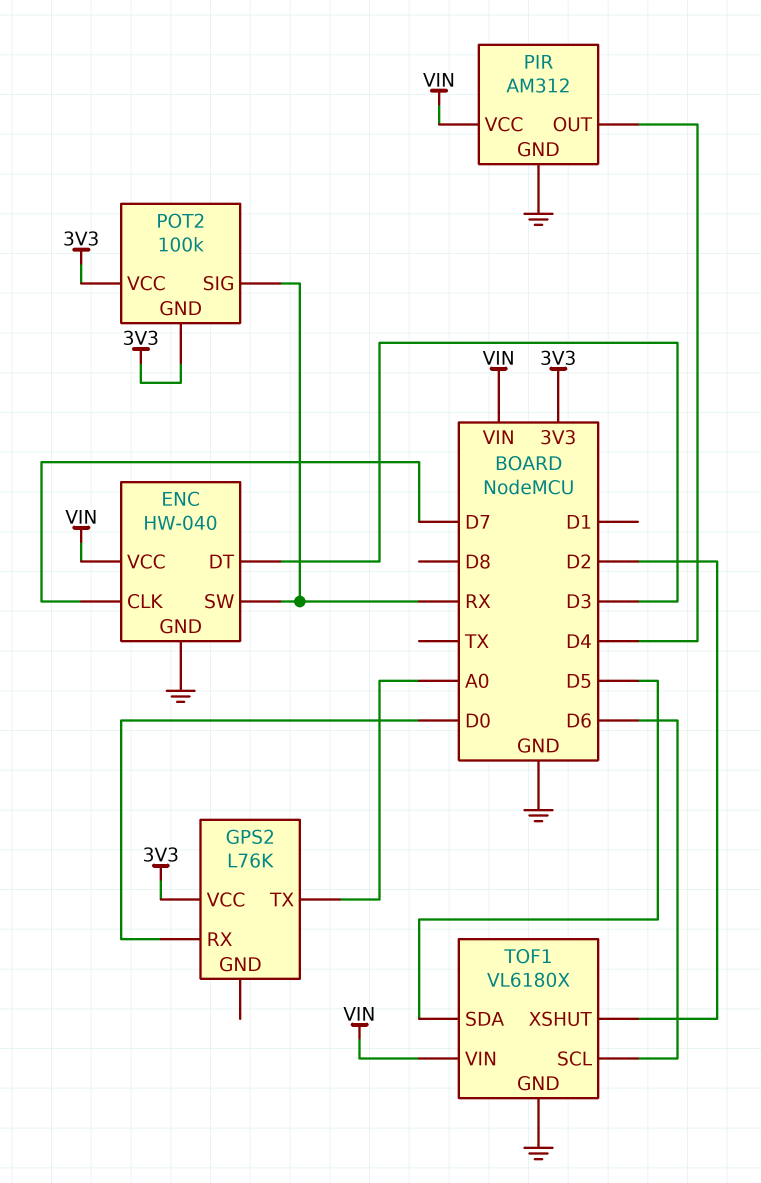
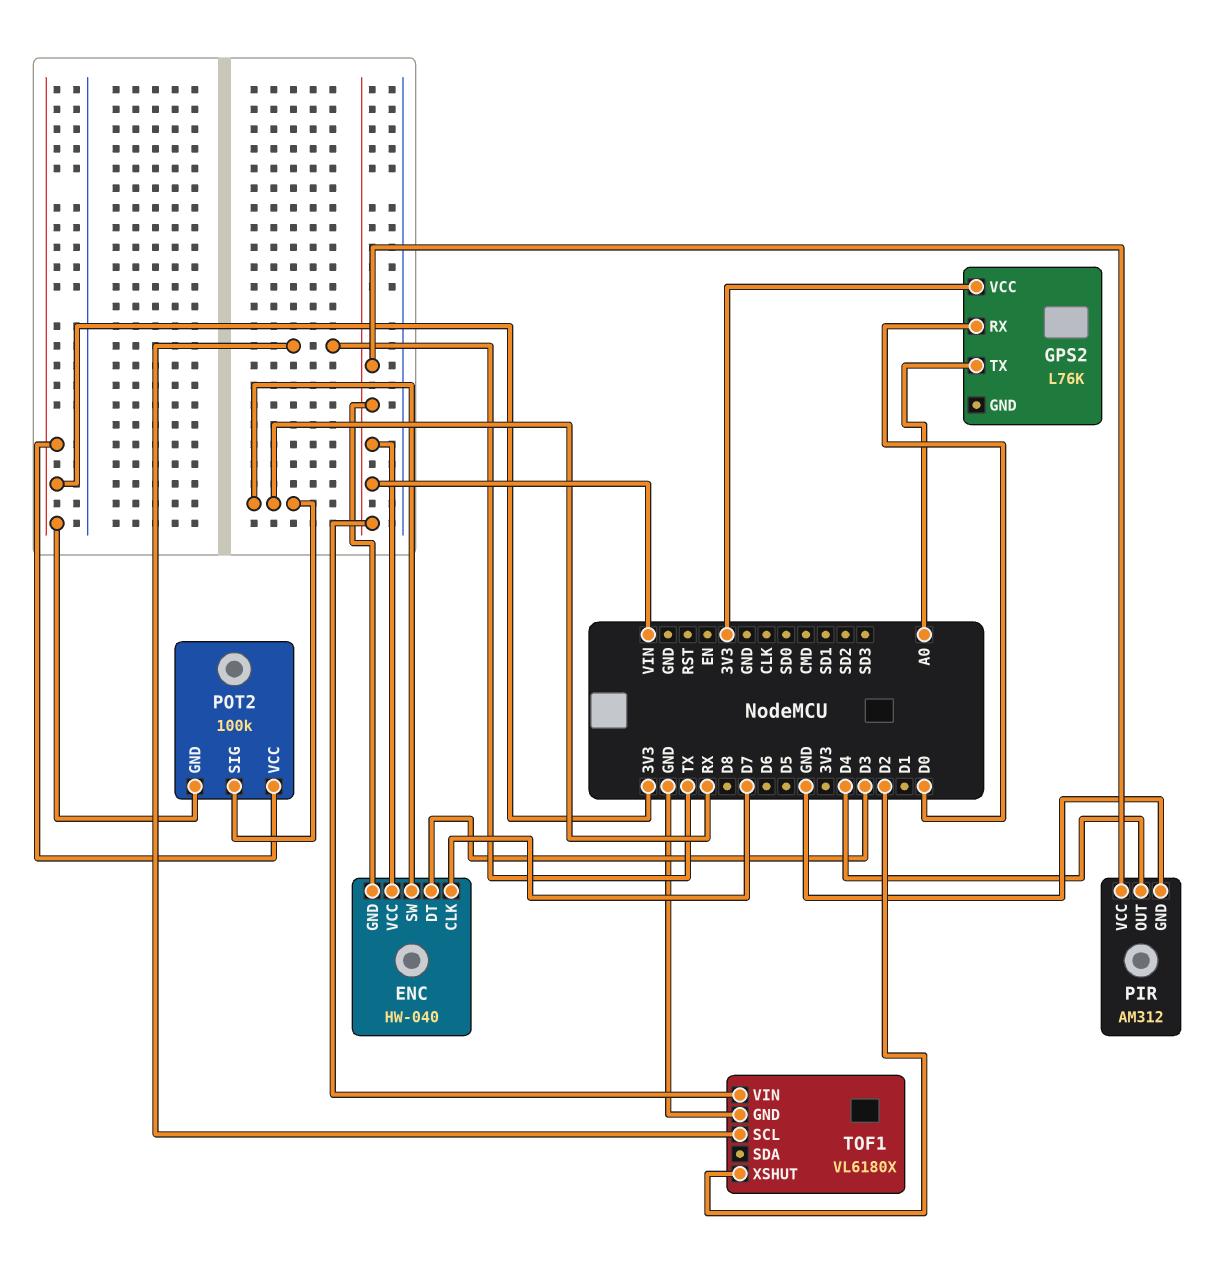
ENC pin GND: GND -> VIN
TOF1 pin SCL: D6 -> TX
TOF1 pin SDA: D5 -> none

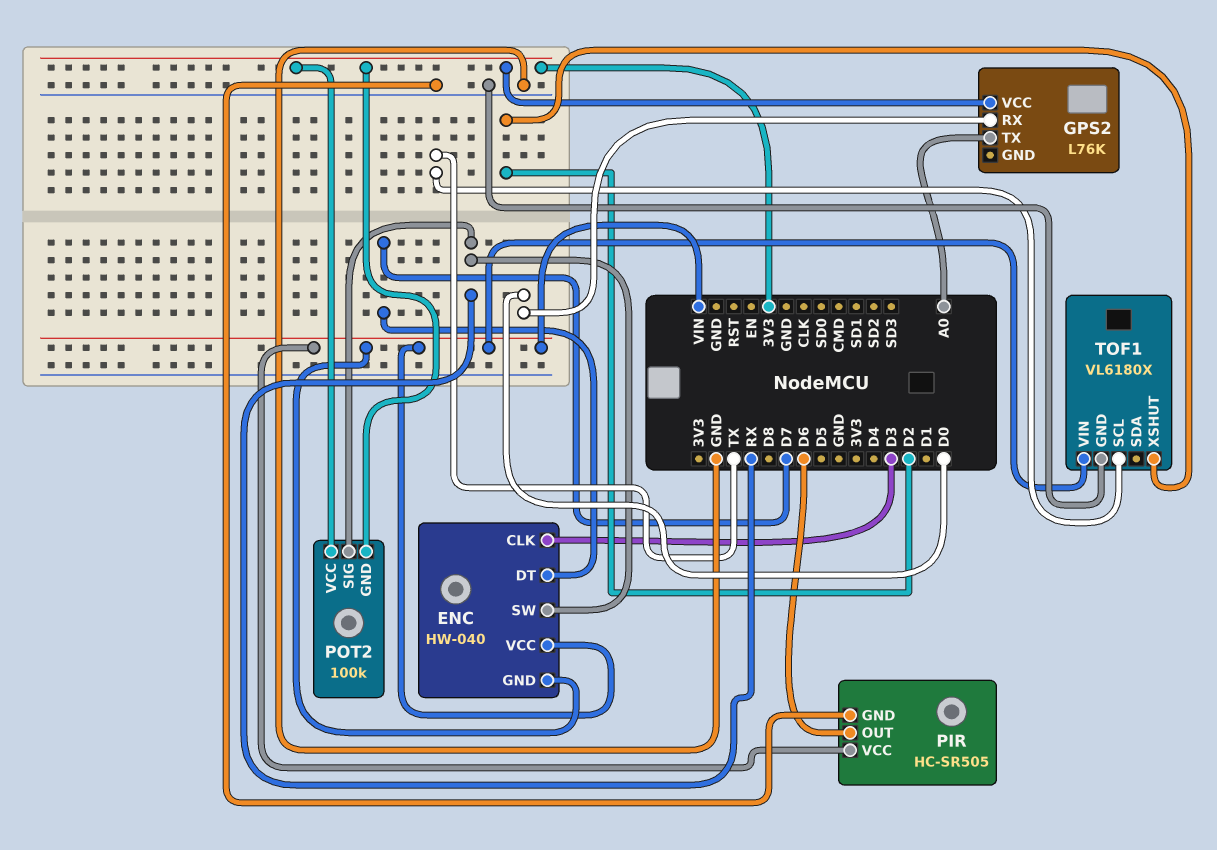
ENC pin CLK: D7 -> D3
ENC pin DT: D3 -> D7
PIR: AM312 -> HC-SR505
PIR pin OUT: D4 -> D6

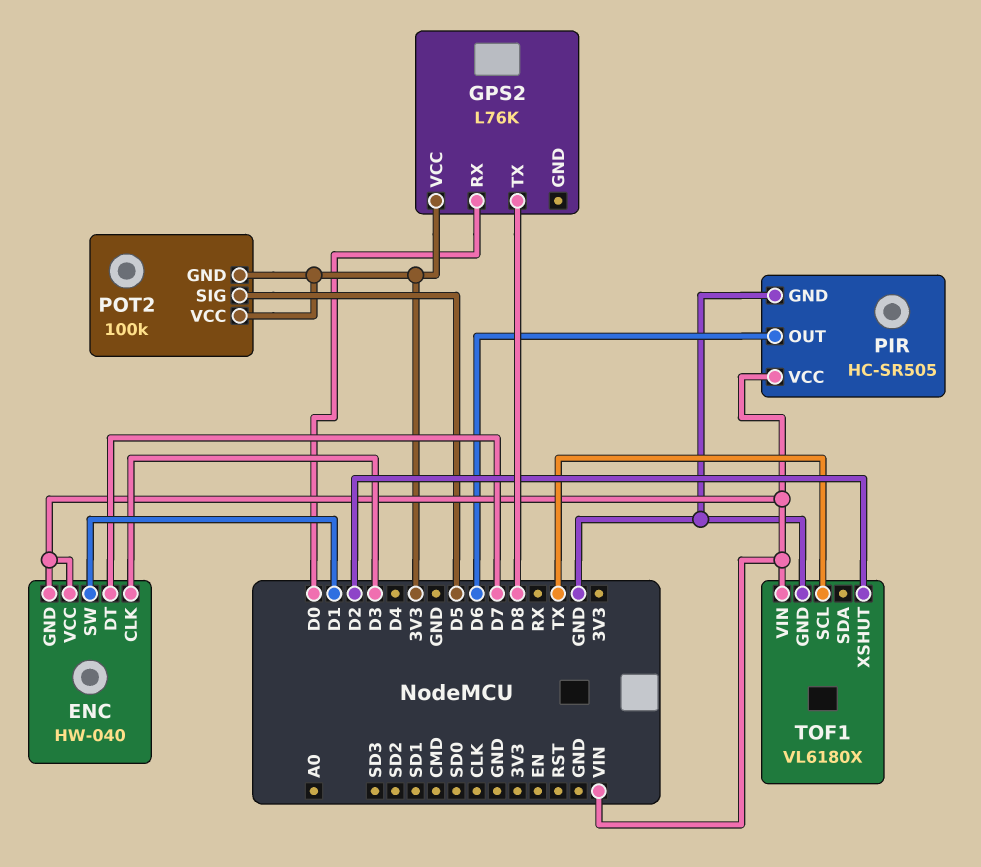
ENC pin SW: RX -> D1
GPS2 pin TX: A0 -> D8
POT2 pin SIG: RX -> D5

